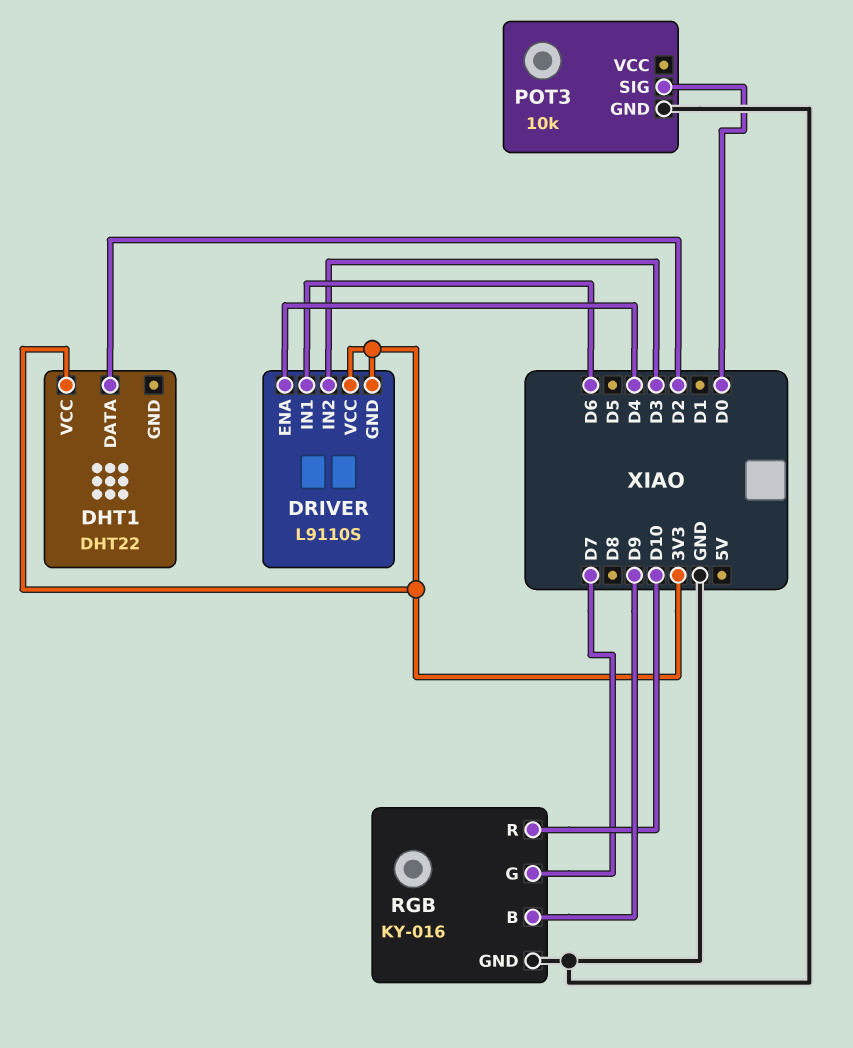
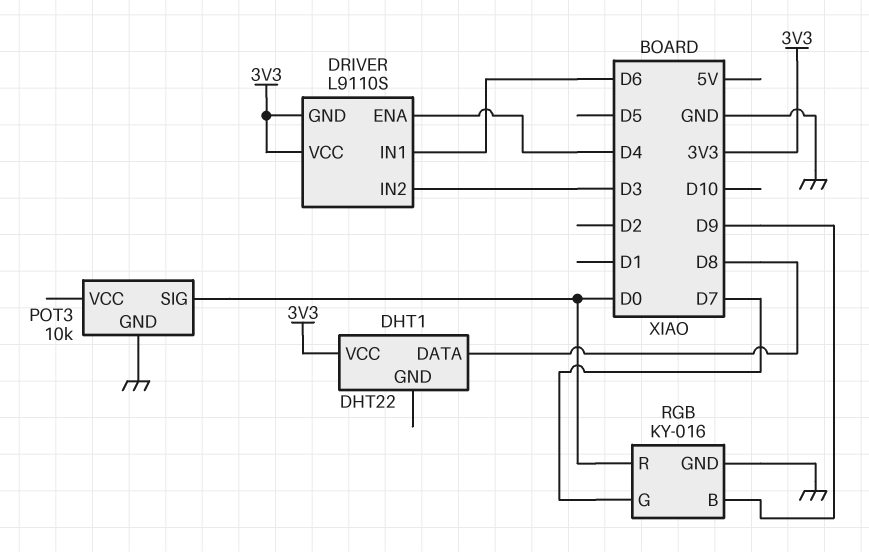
DHT1 pin DATA: D2 -> D8
RGB pin R: D10 -> D0

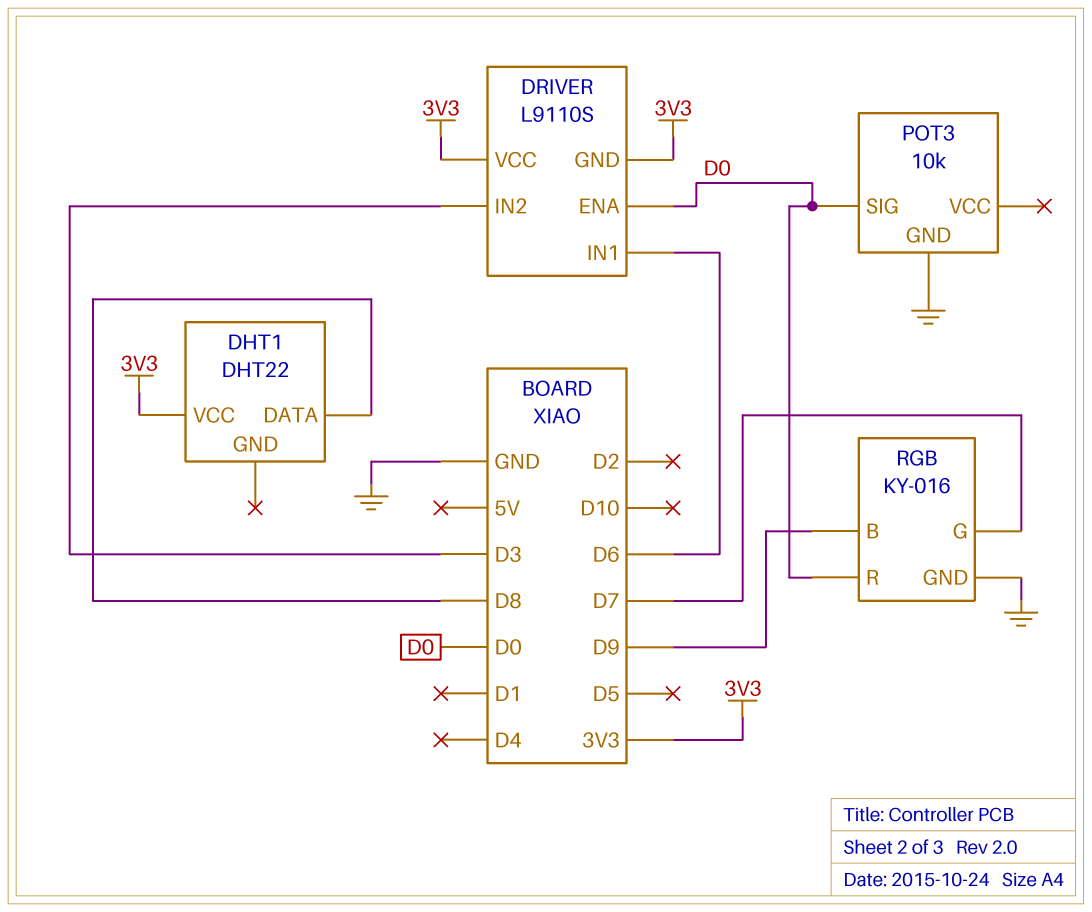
DRIVER pin ENA: D4 -> D0

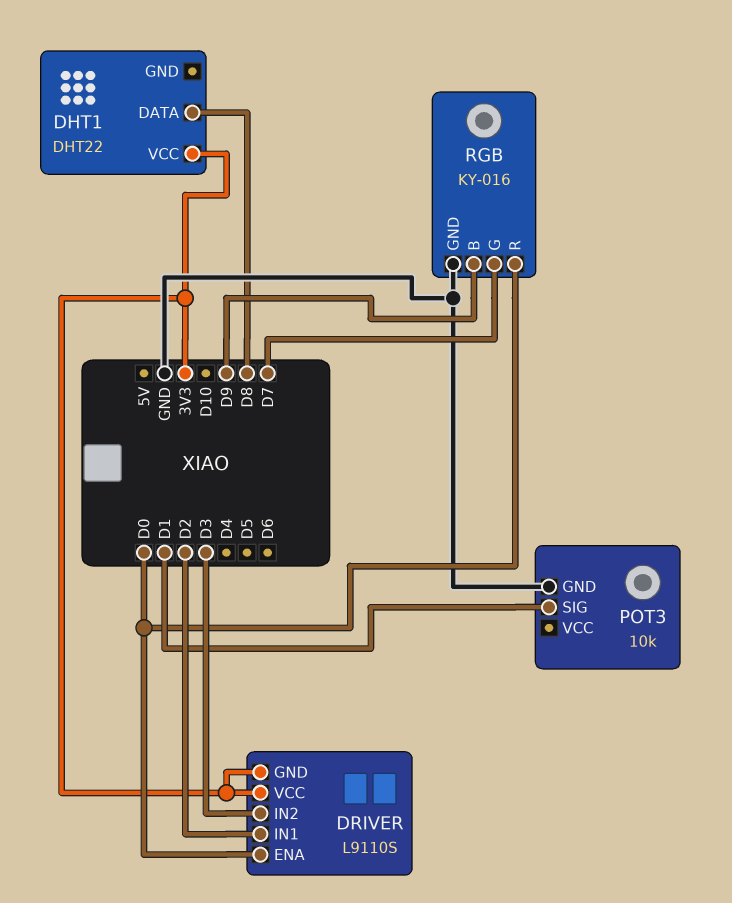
DRIVER pin IN1: D6 -> D2
POT3 pin SIG: D0 -> D1

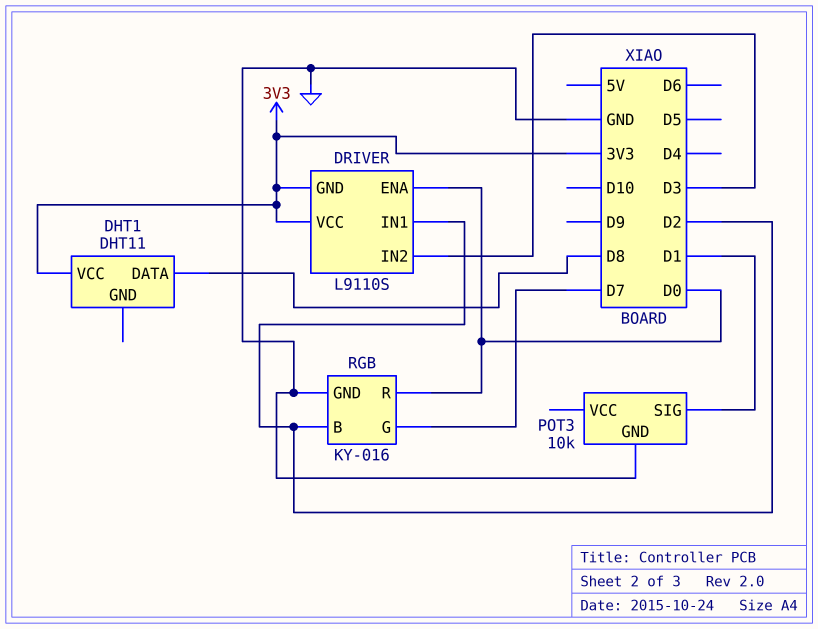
DHT1: DHT22 -> DHT11
RGB pin B: D9 -> D2

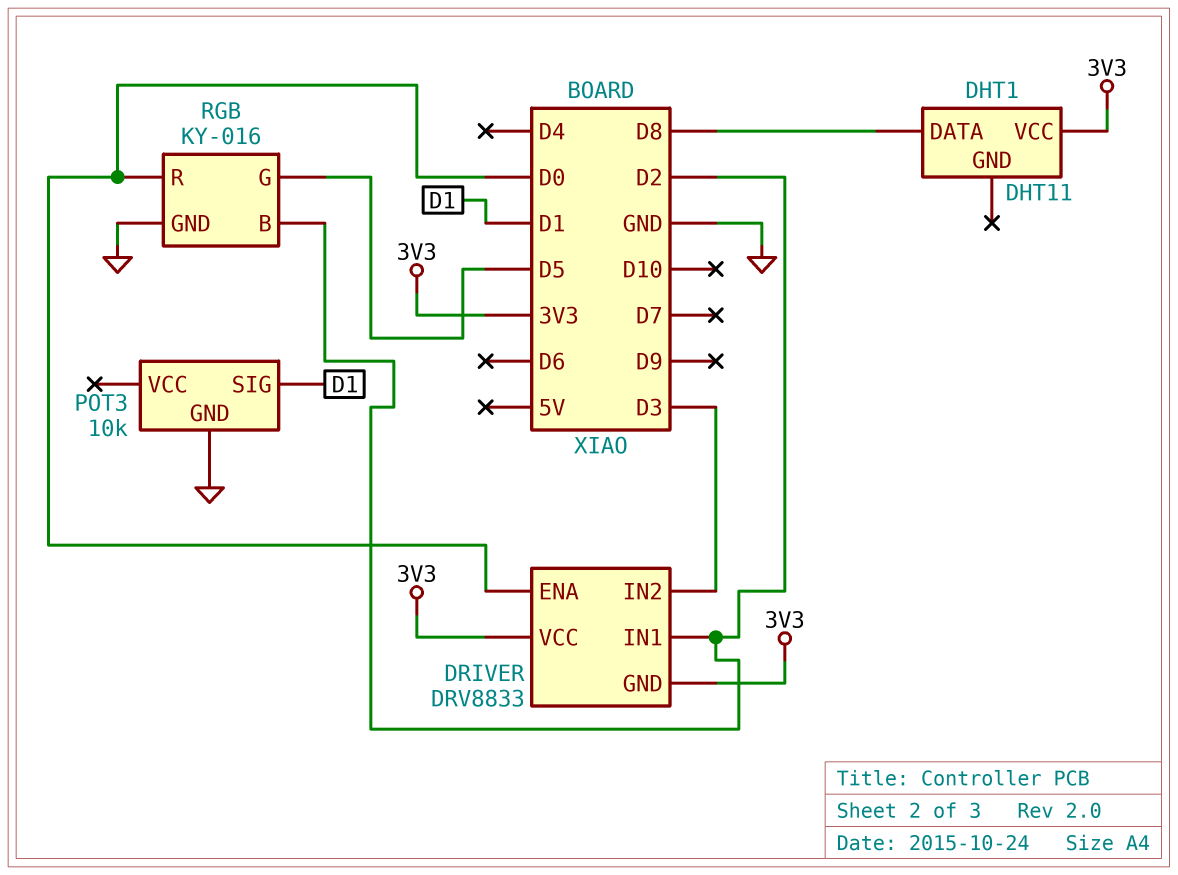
DRIVER: L9110S -> DRV8833
RGB pin G: D7 -> D5

